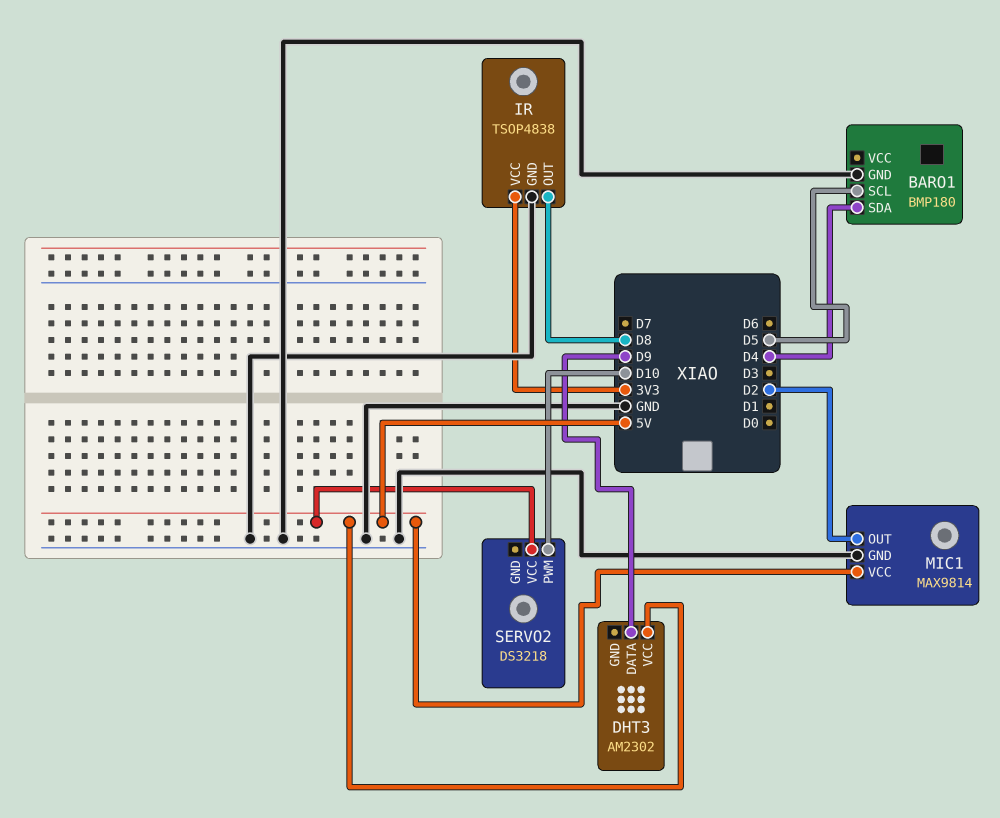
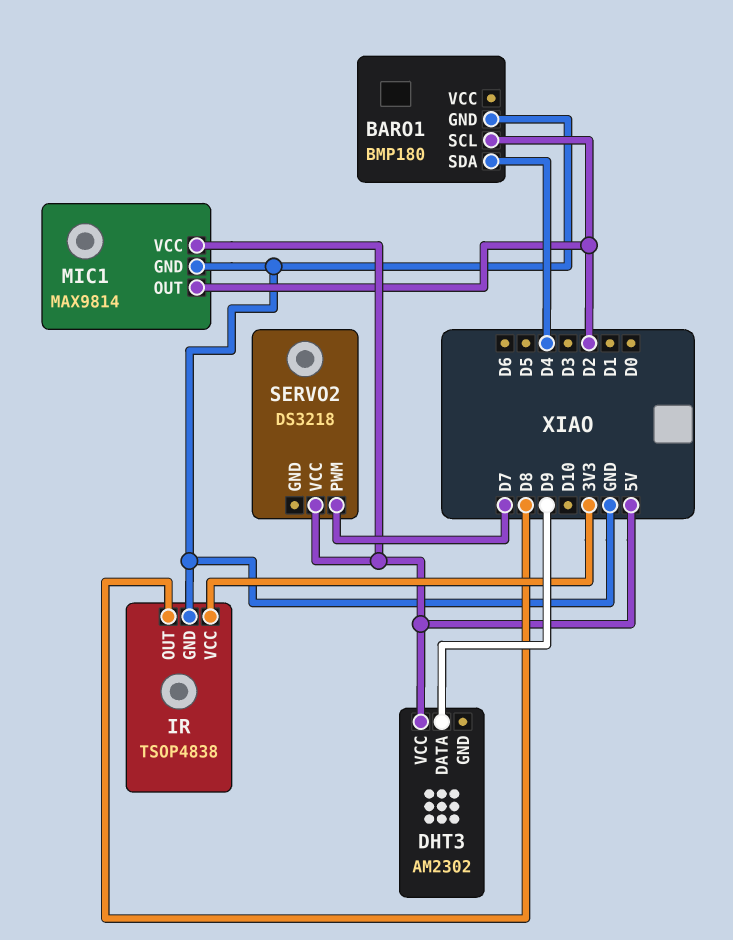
BARO1 pin SCL: D5 -> D2
SERVO2 pin PWM: D10 -> D7

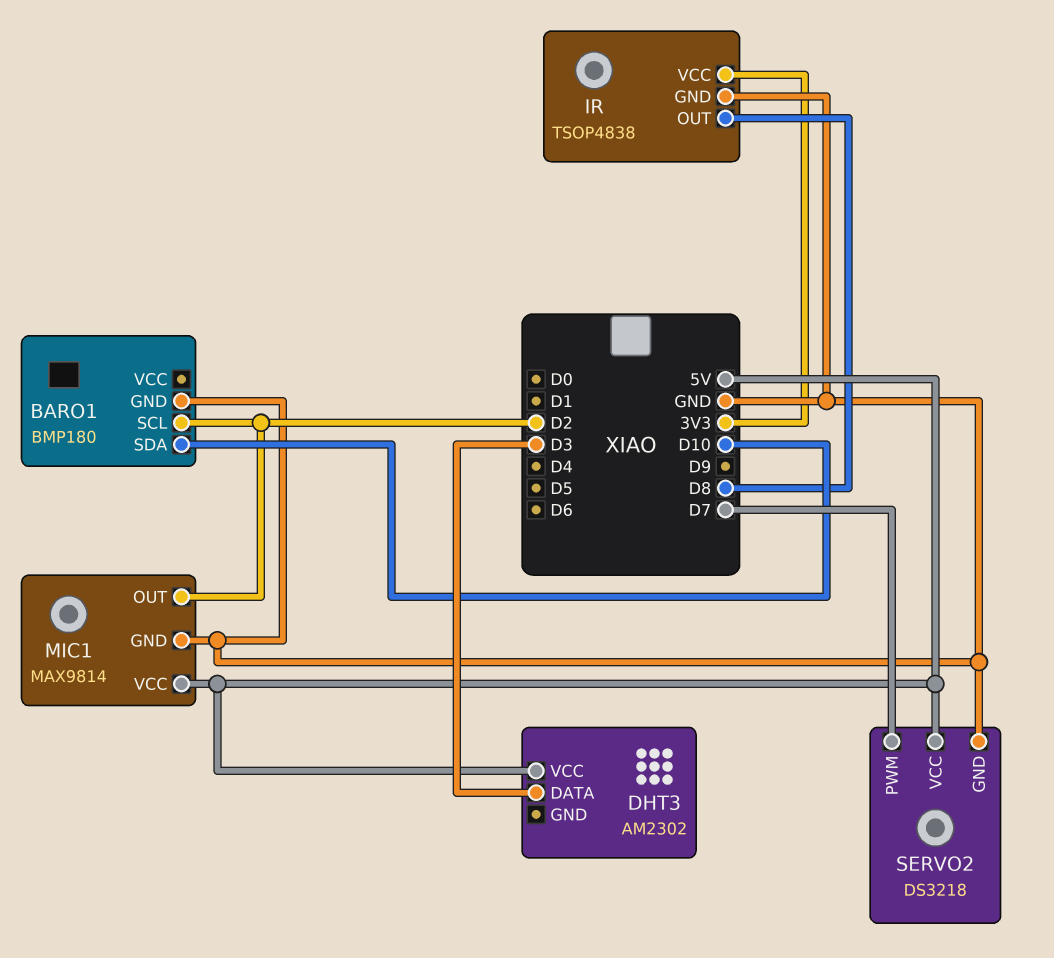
BARO1 pin SDA: D4 -> D10
DHT3 pin DATA: D9 -> D3
SERVO2 pin GND: none -> GND

